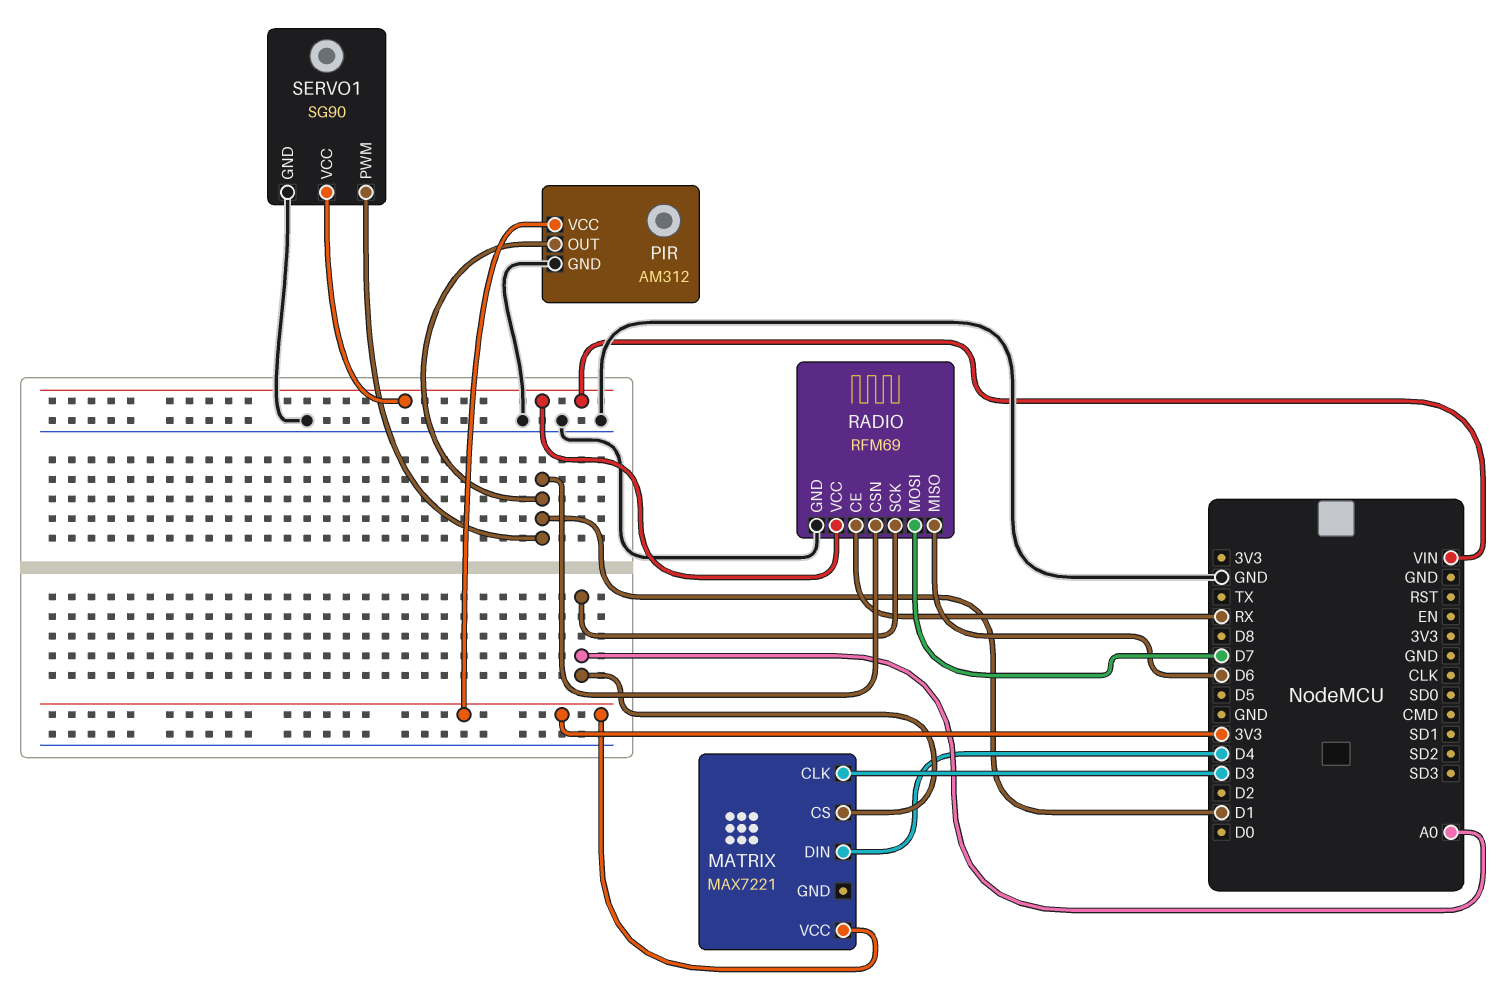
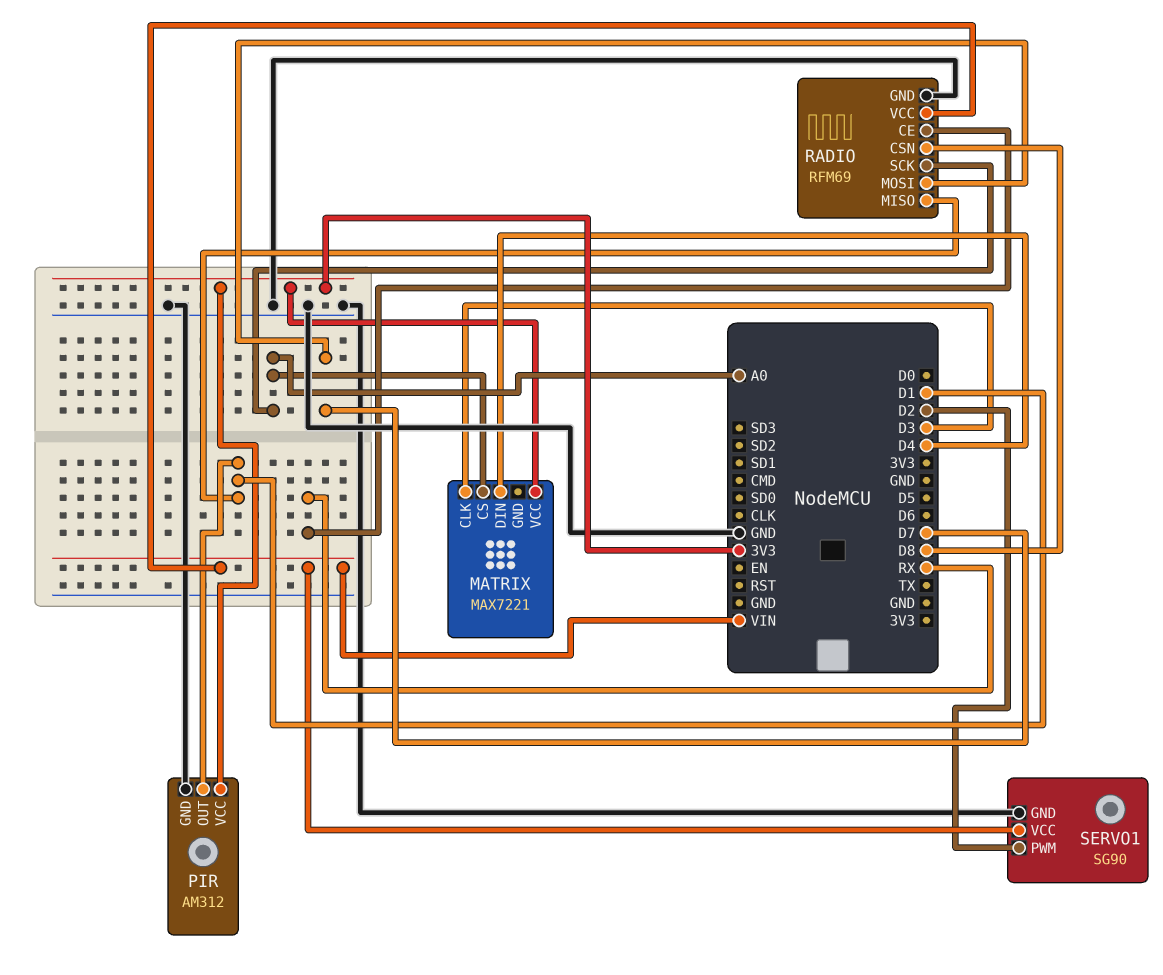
RADIO pin CSN: D1 -> D8
RADIO pin MISO: D6 -> D1
SERVO1 pin PWM: D1 -> D2

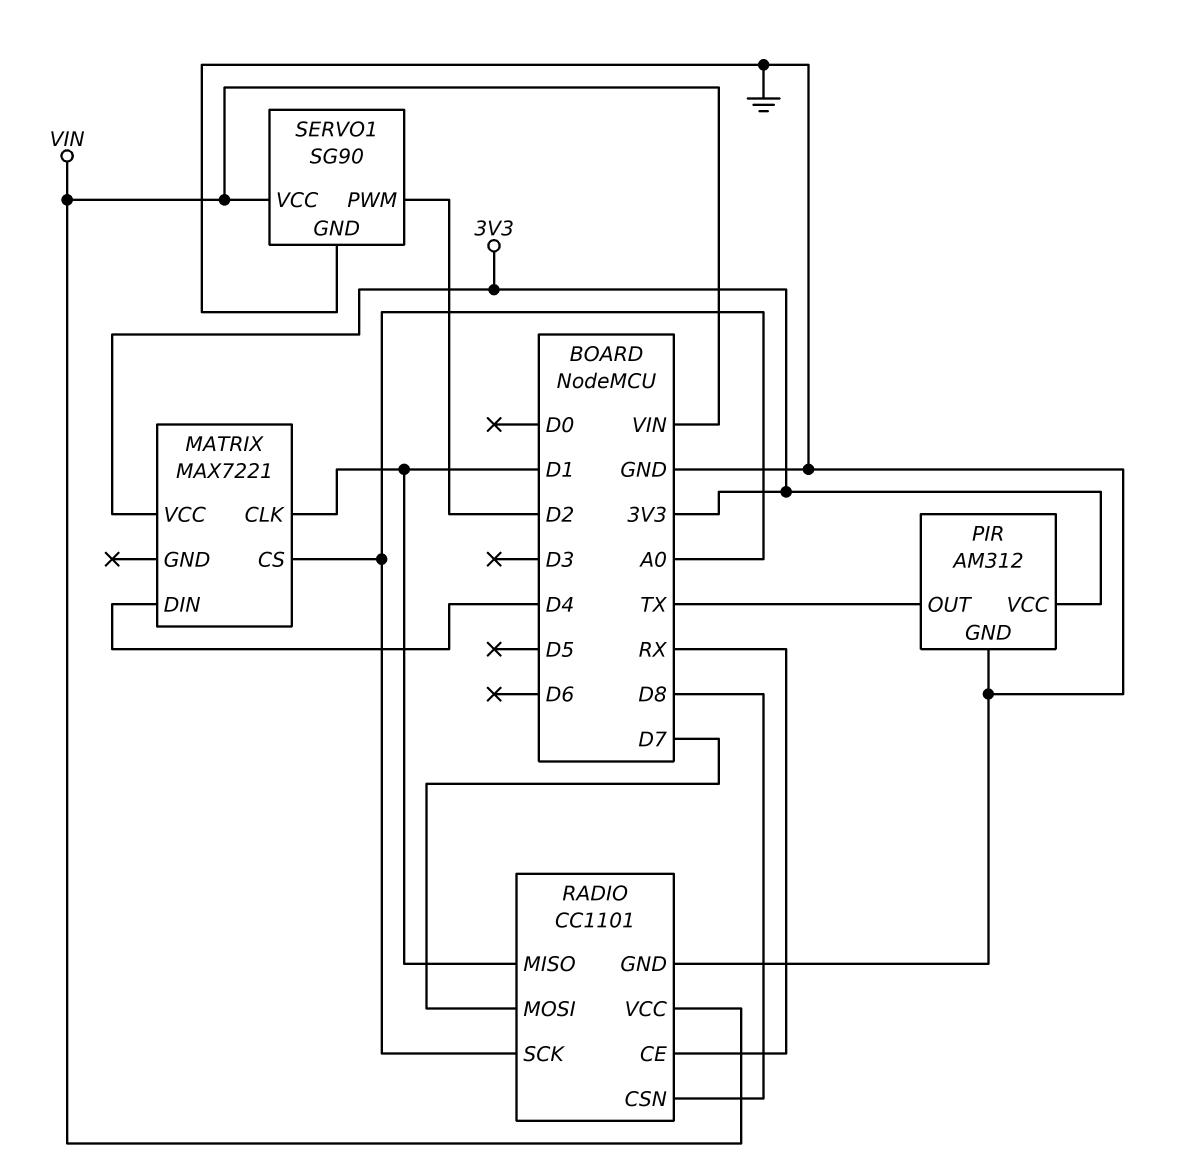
MATRIX pin CLK: D3 -> D1
PIR pin OUT: D1 -> TX
RADIO: RFM69 -> CC1101

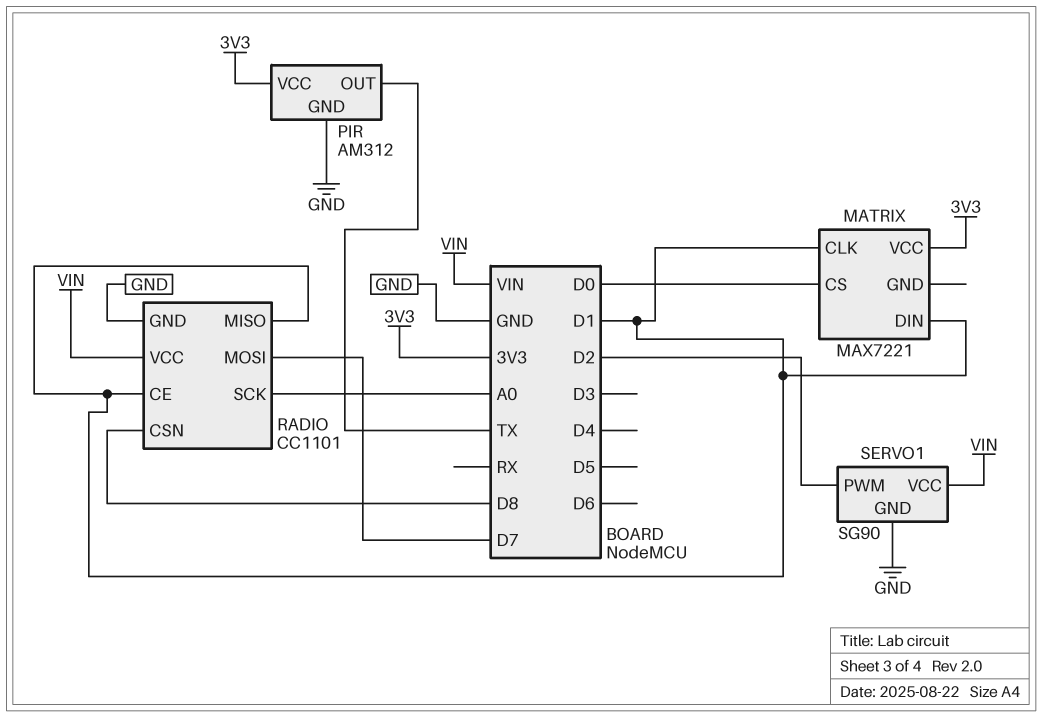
MATRIX pin CS: A0 -> D0
MATRIX pin DIN: D4 -> D1
RADIO pin CE: RX -> D1

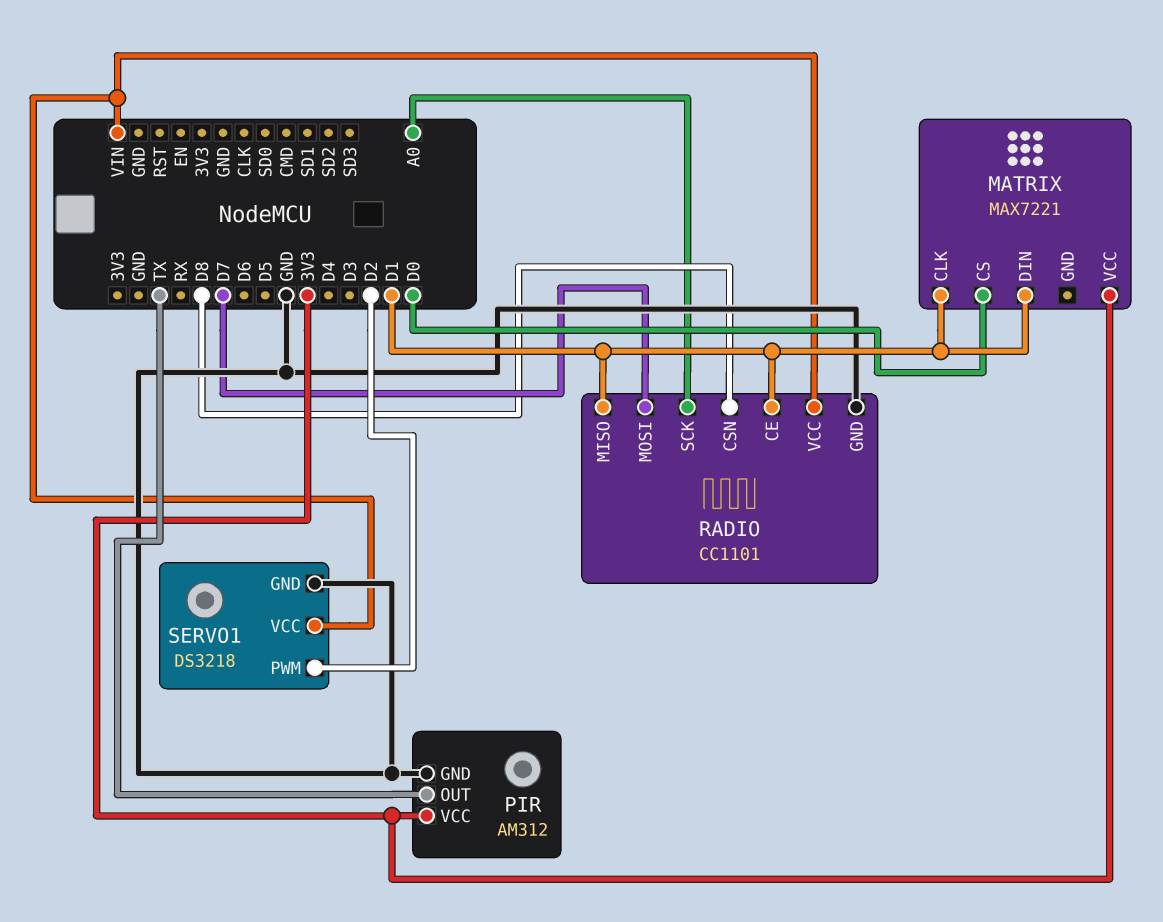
SERVO1: SG90 -> DS3218

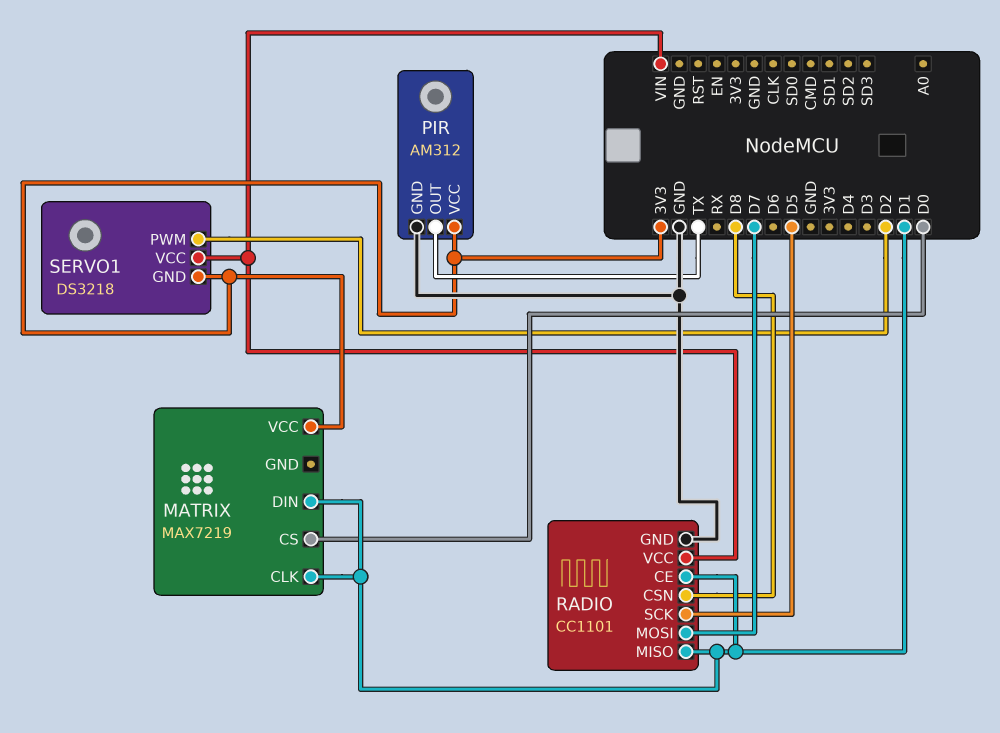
MATRIX: MAX7221 -> MAX7219
RADIO pin SCK: A0 -> D5
SERVO1 pin GND: GND -> 3V3

